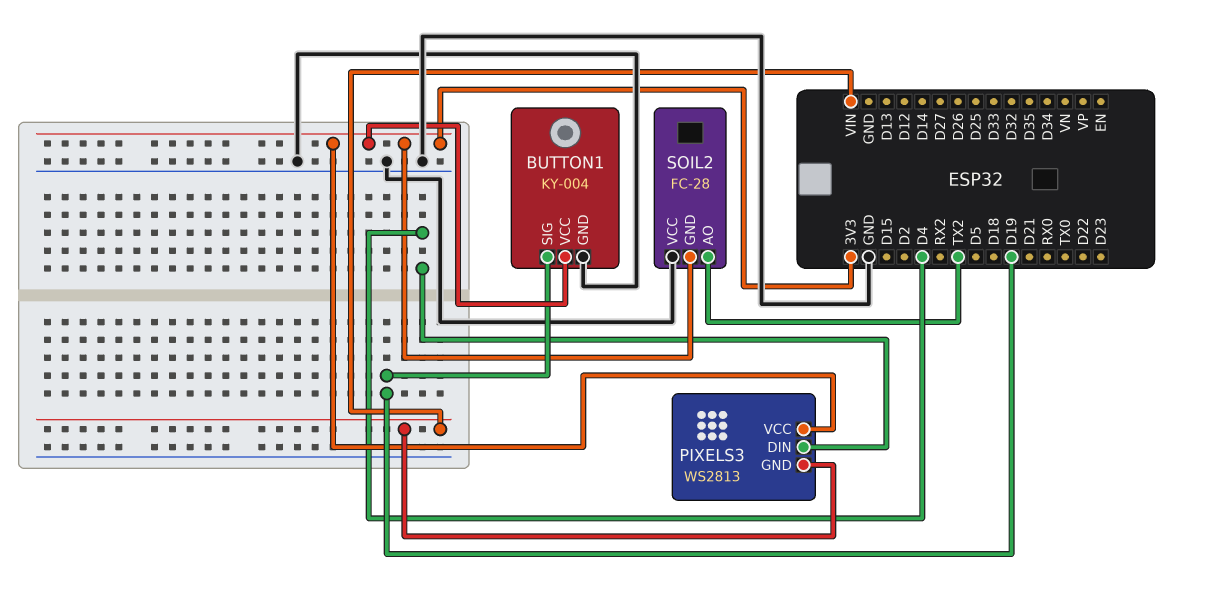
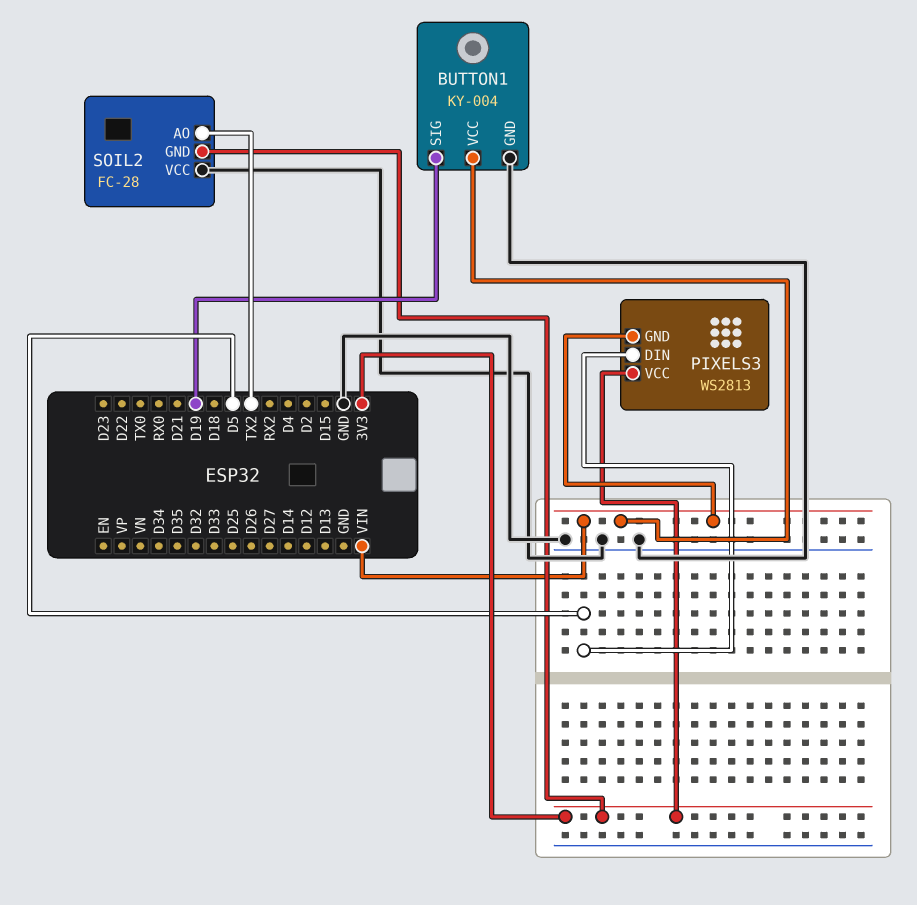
BUTTON1 pin VCC: 3V3 -> VIN
PIXELS3 pin DIN: D4 -> D5

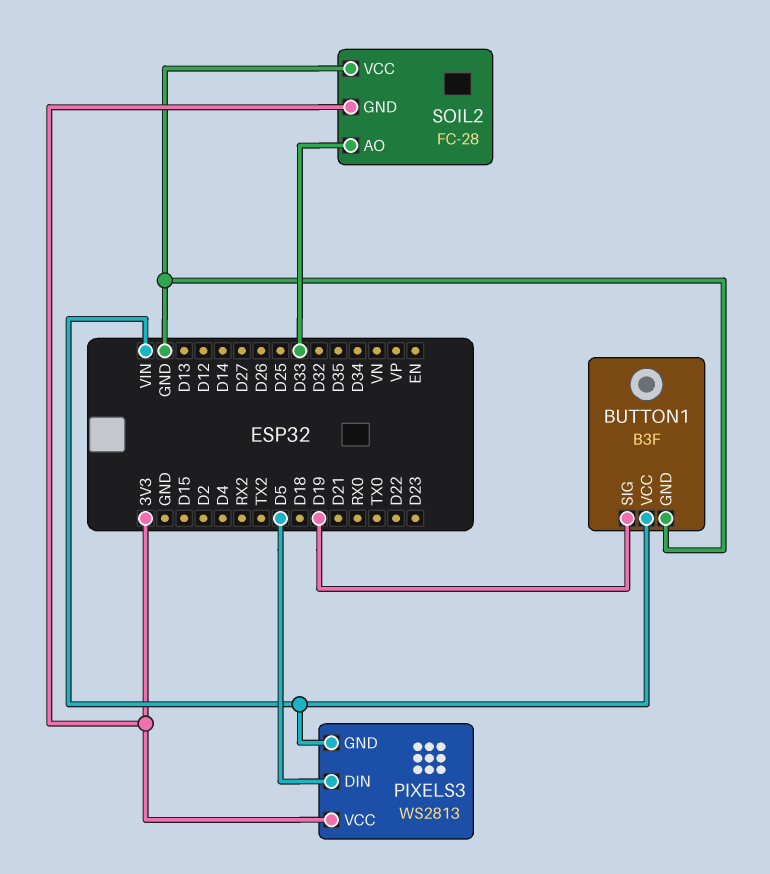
BUTTON1: KY-004 -> B3F
SOIL2 pin AO: TX2 -> D33

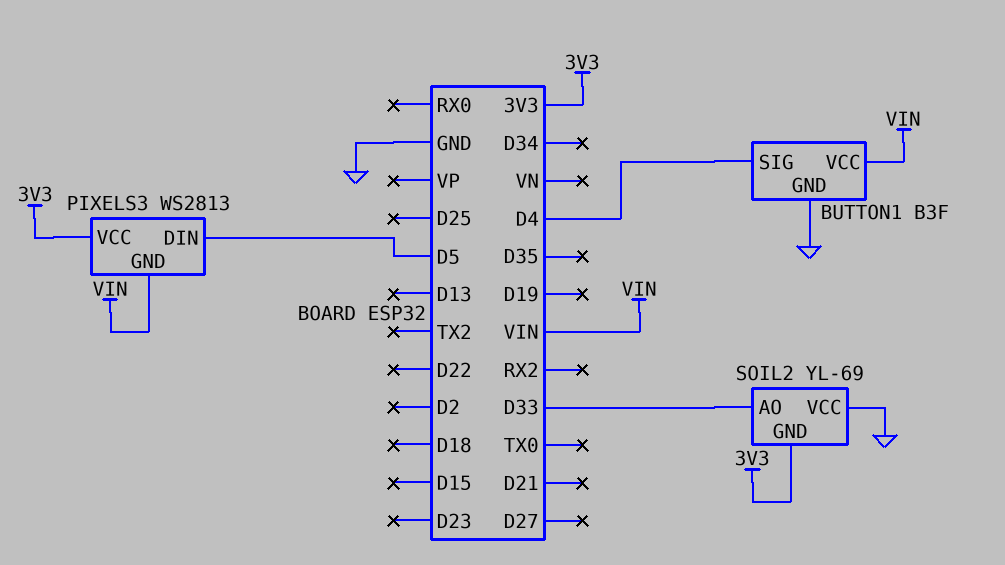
BUTTON1 pin SIG: D19 -> D4
SOIL2: FC-28 -> YL-69

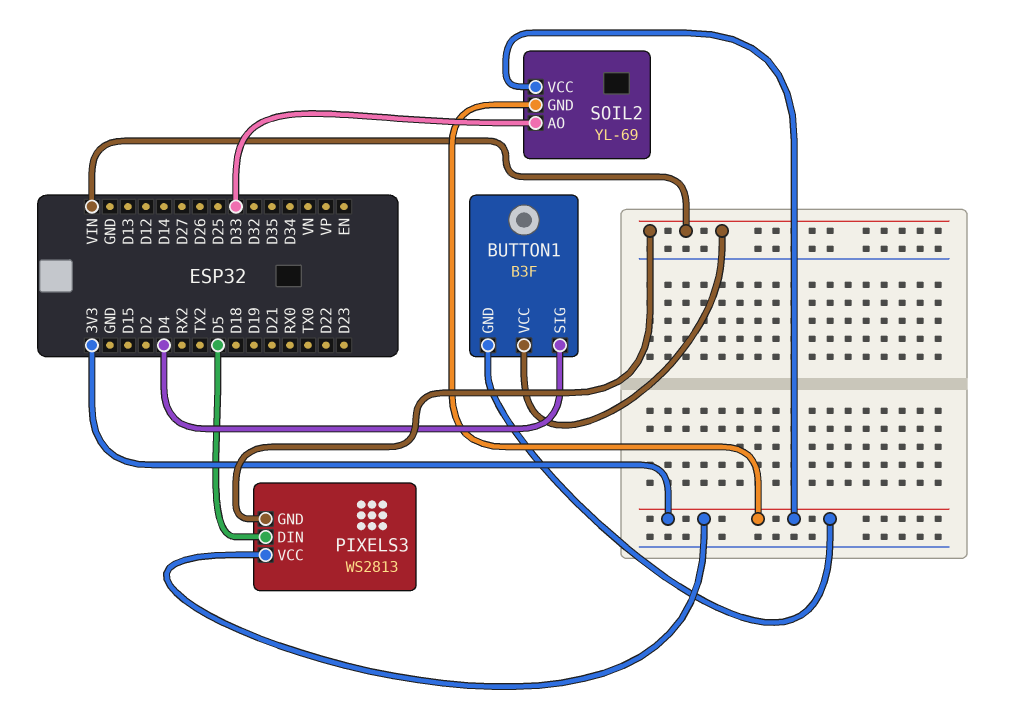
BUTTON1 pin GND: GND -> 3V3
SOIL2 pin VCC: GND -> 3V3

